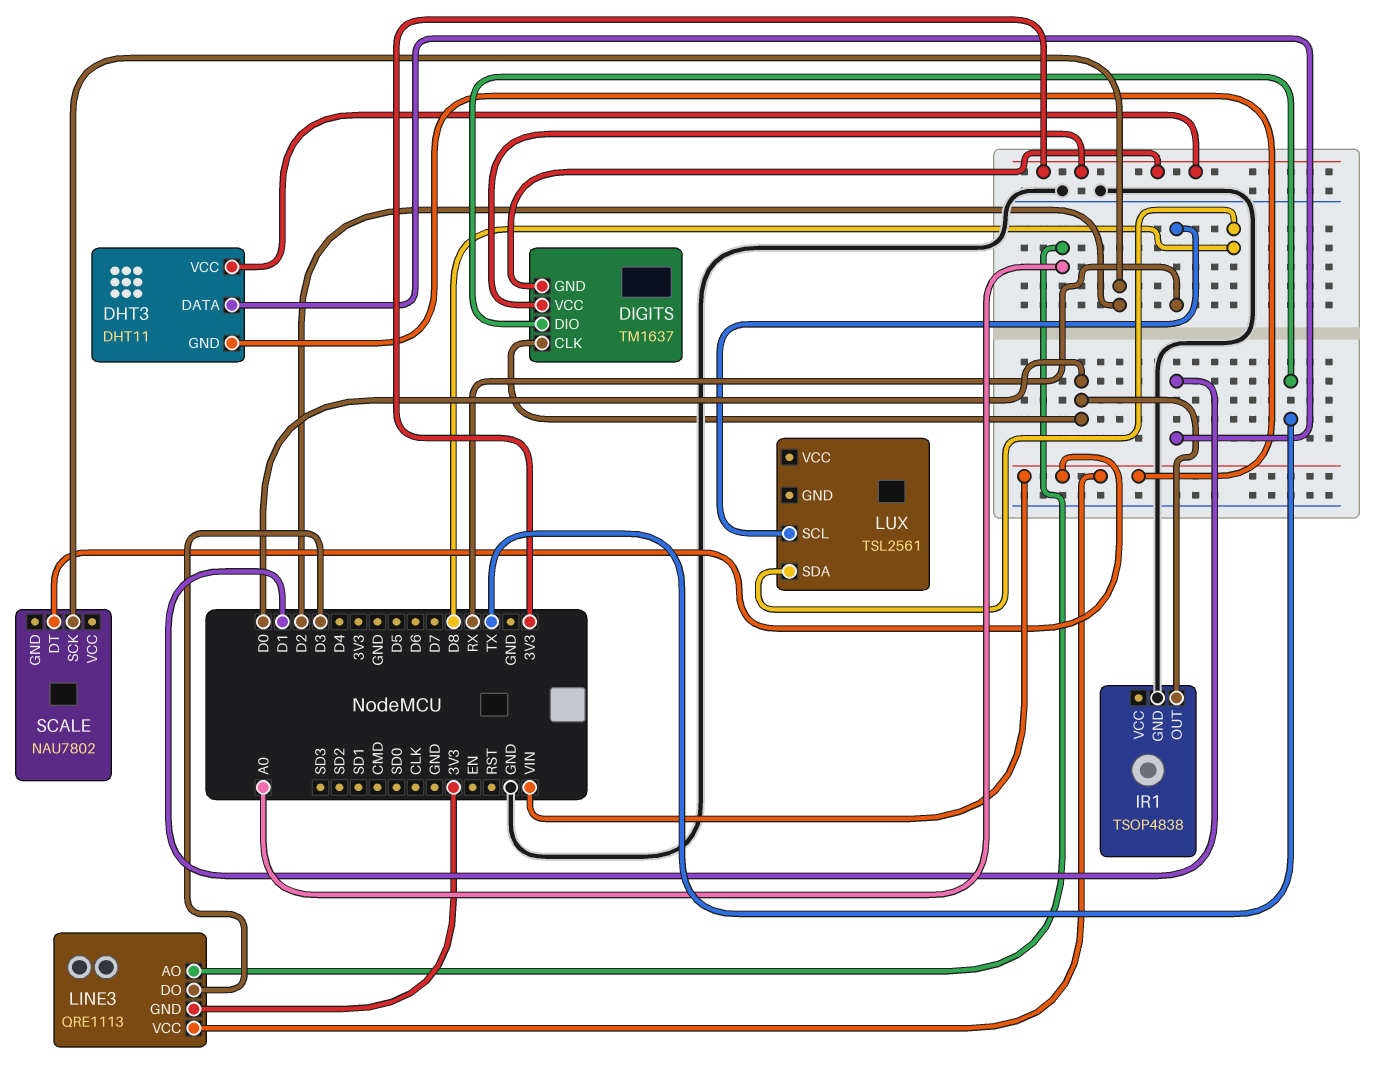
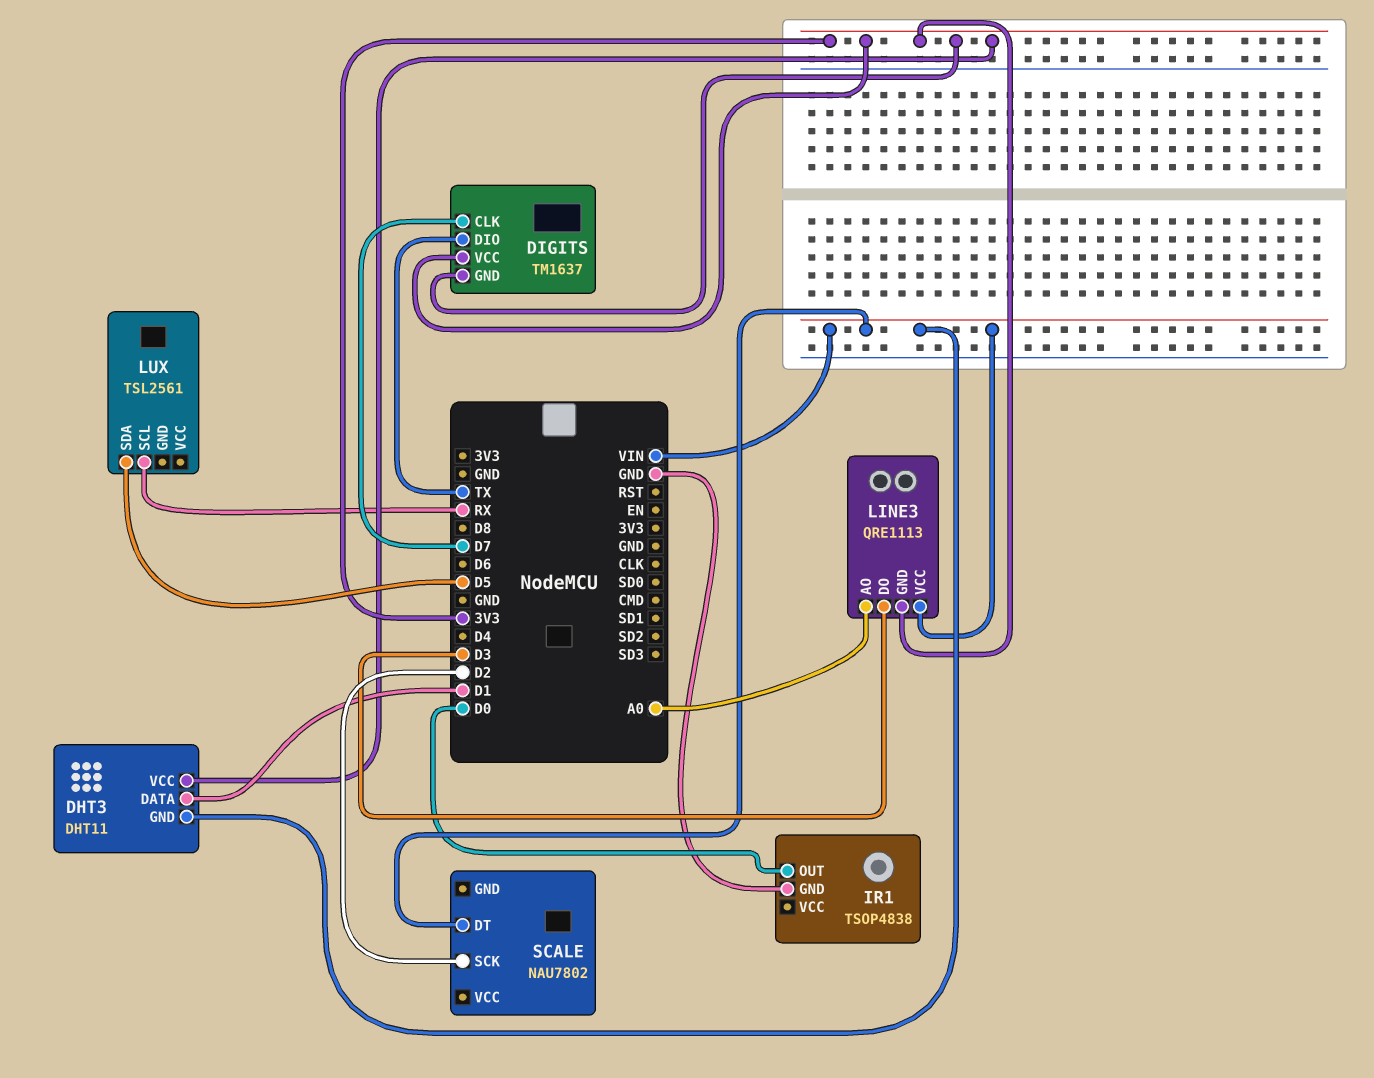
DIGITS pin CLK: D0 -> D7
LUX pin SDA: D8 -> D5

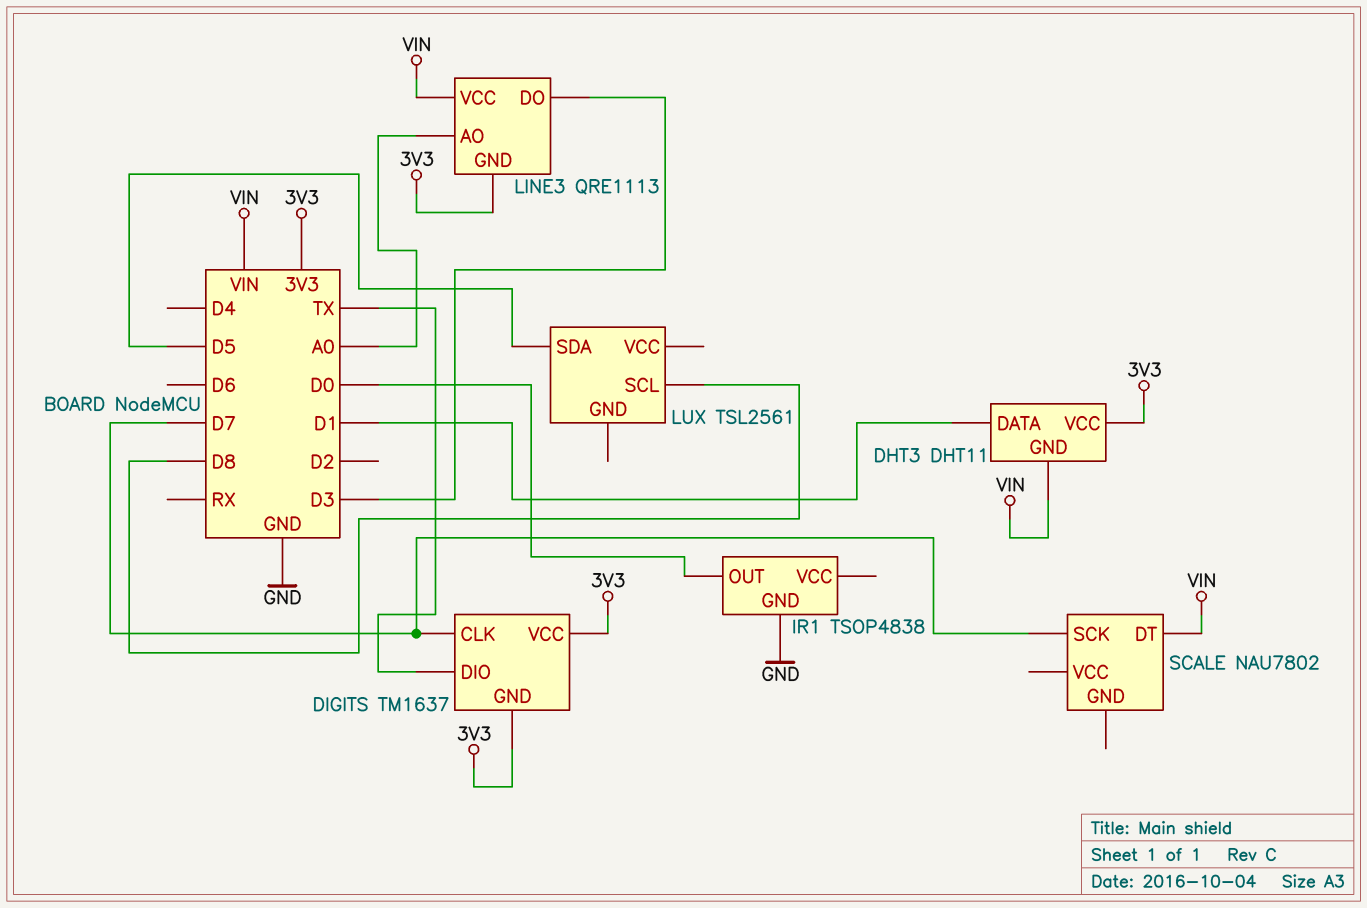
LUX pin SCL: RX -> D8
SCALE pin SCK: D2 -> D7

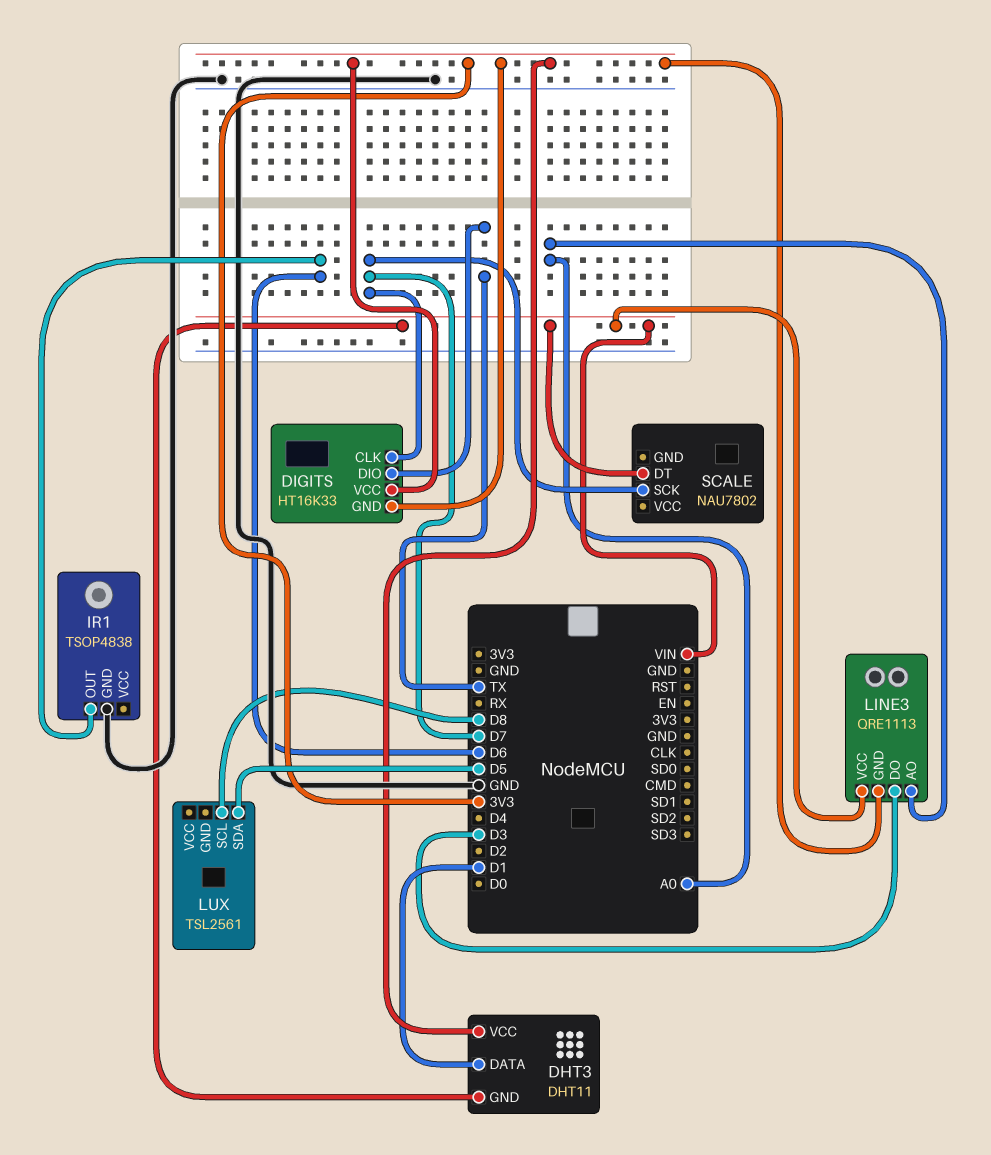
DIGITS: TM1637 -> HT16K33
IR1 pin OUT: D0 -> D6

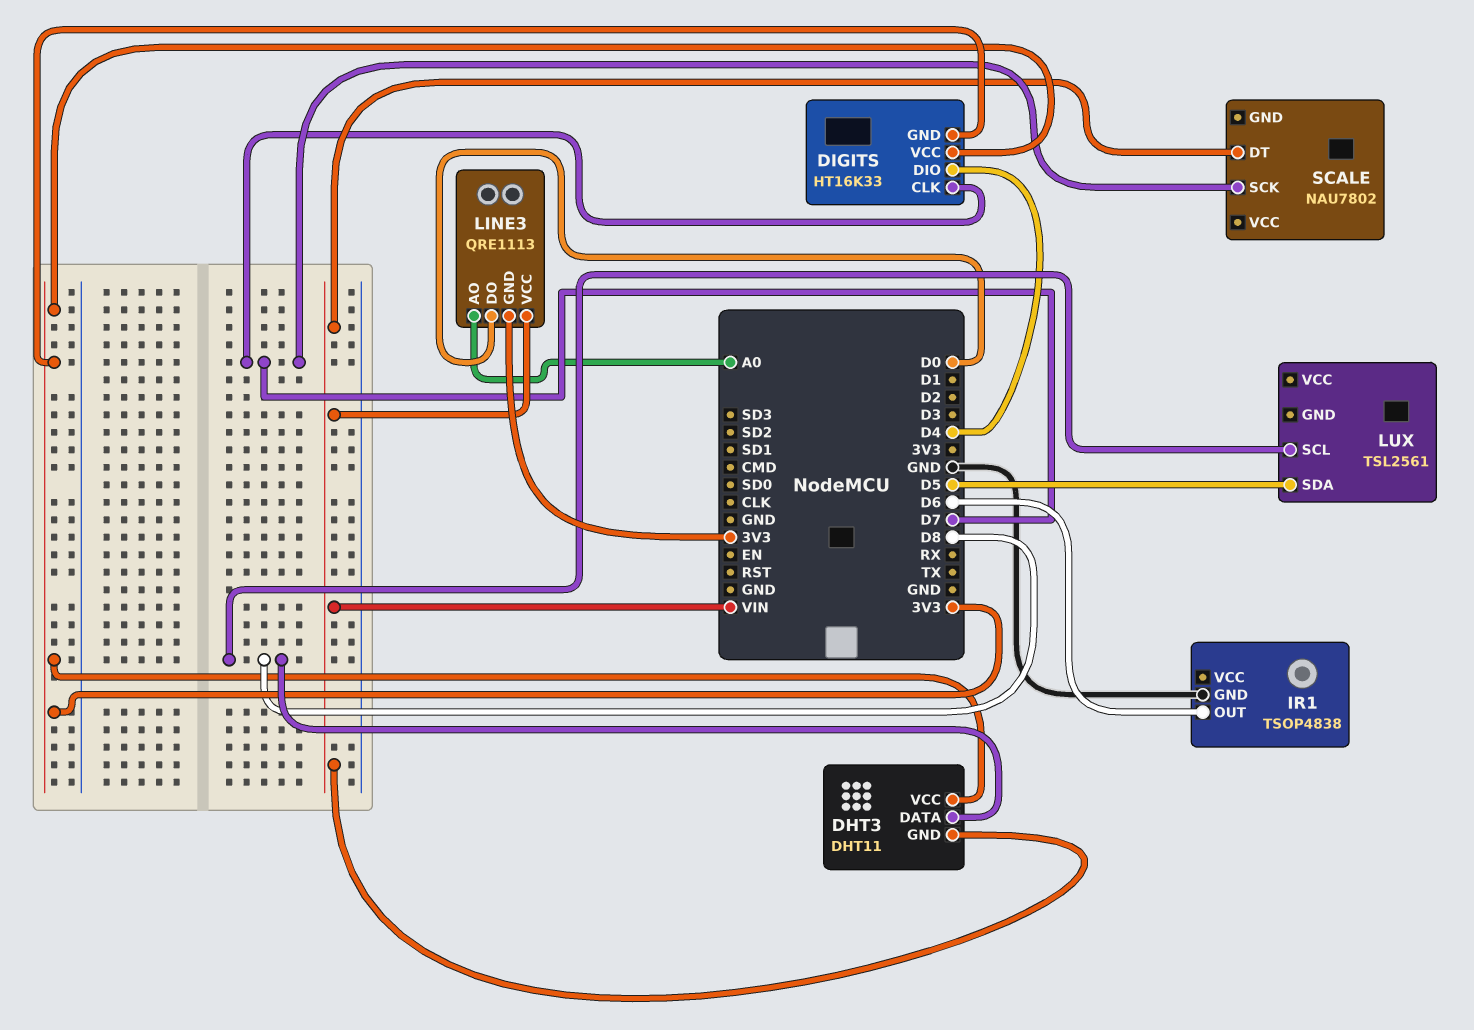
DHT3 pin DATA: D1 -> D8
DIGITS pin DIO: TX -> D4
LINE3 pin DO: D3 -> D0

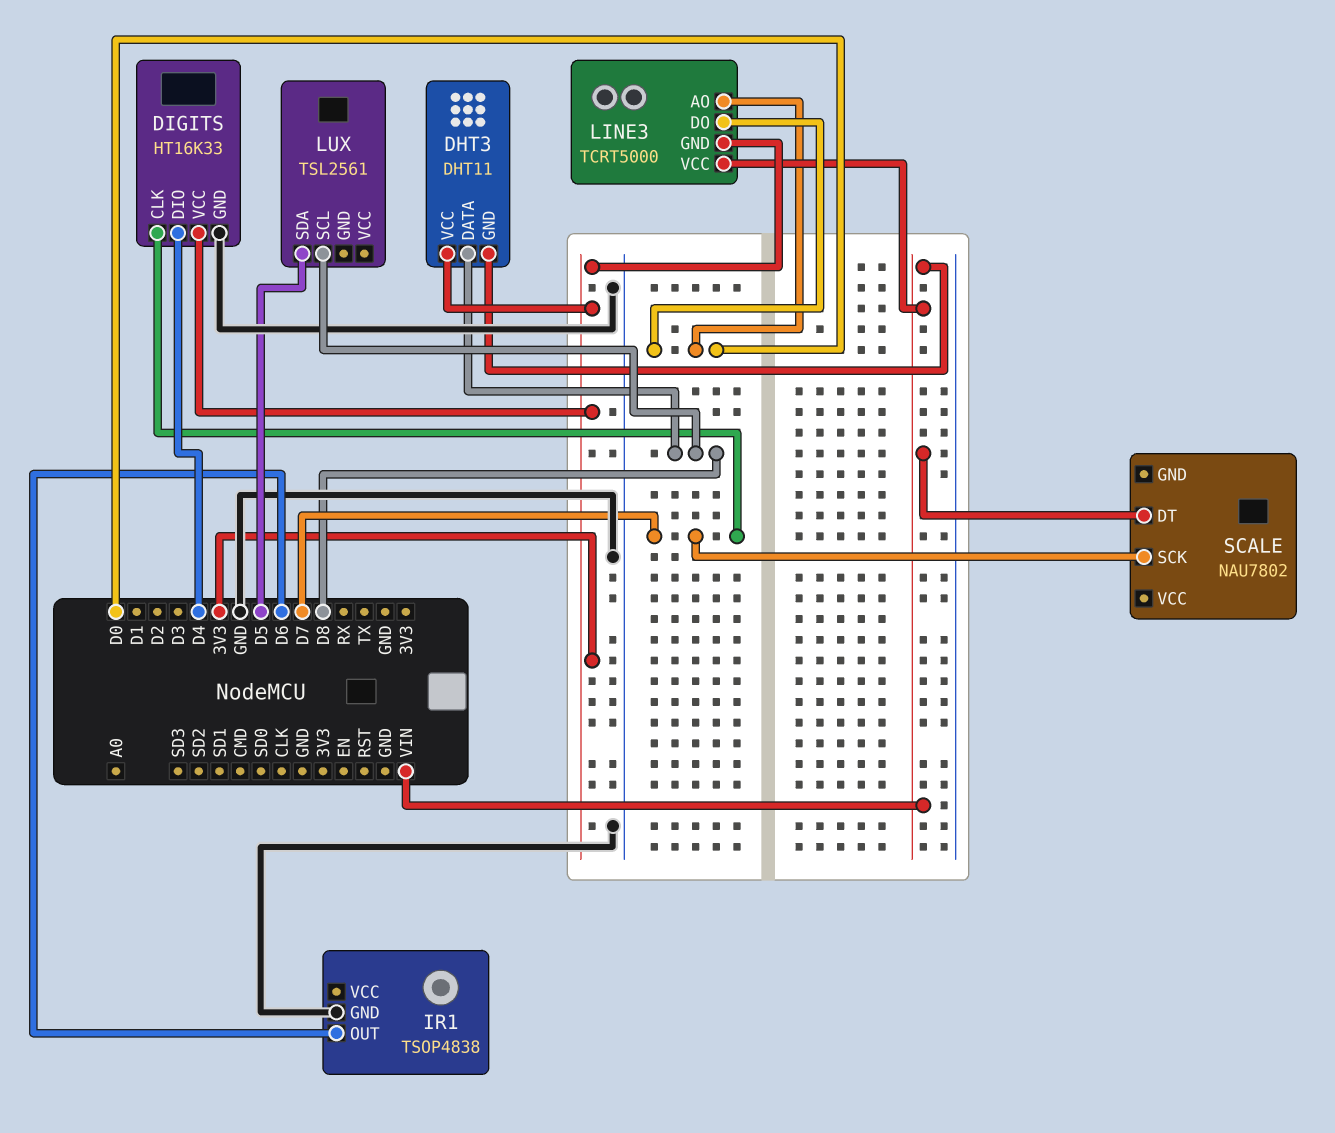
DIGITS pin GND: 3V3 -> GND
LINE3: QRE1113 -> TCRT5000
LINE3 pin AO: A0 -> D0

